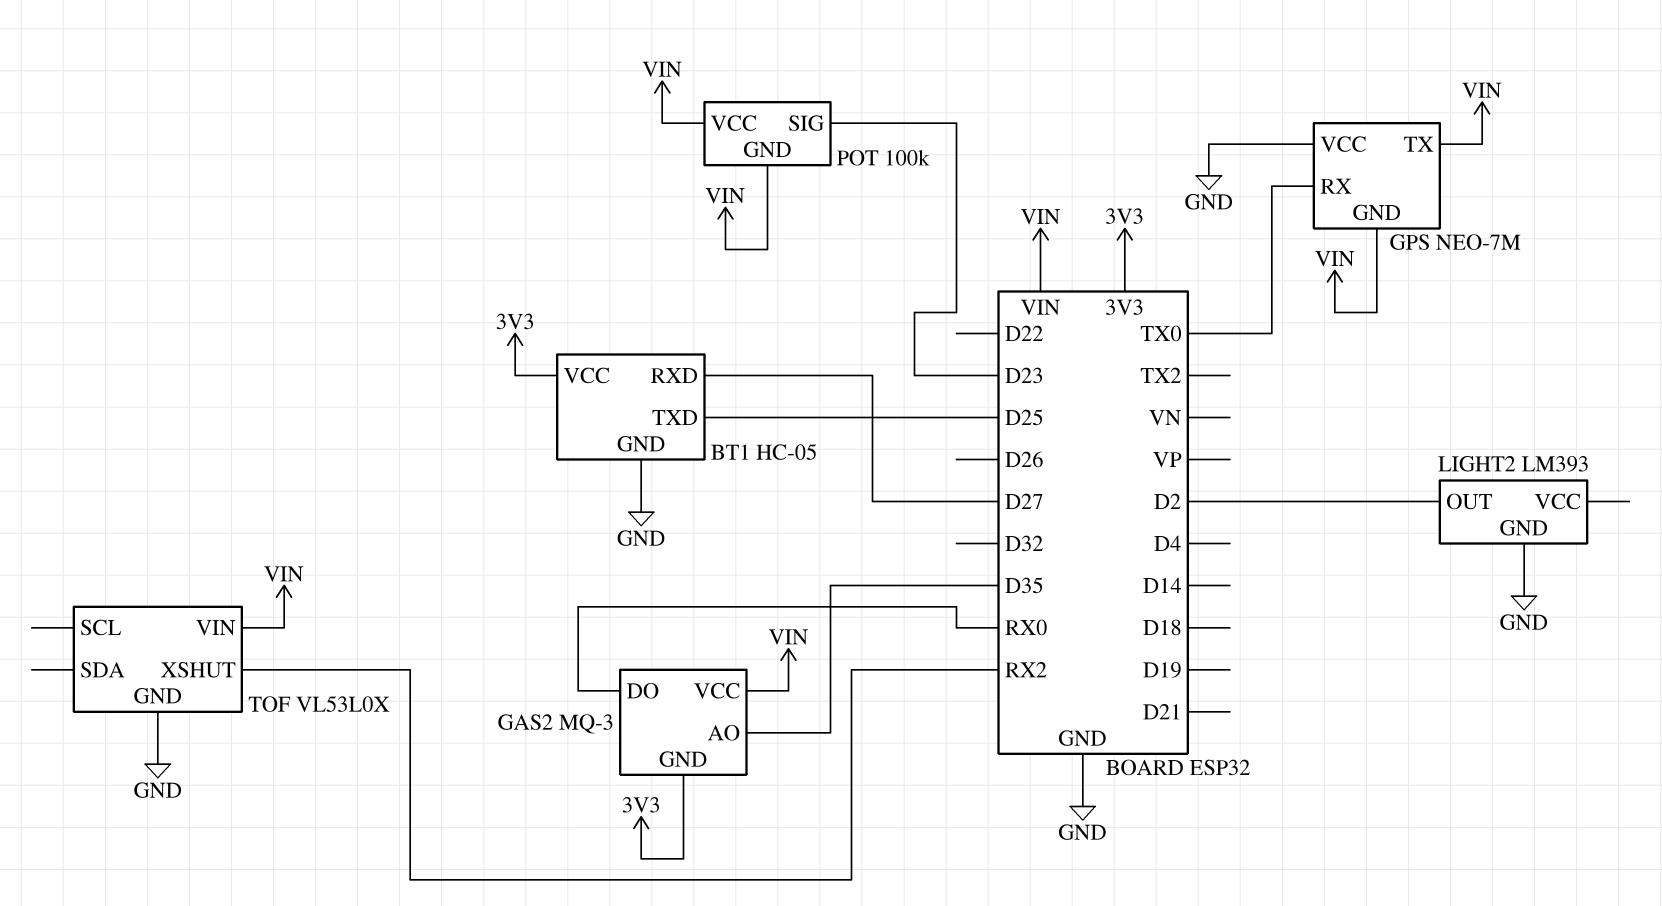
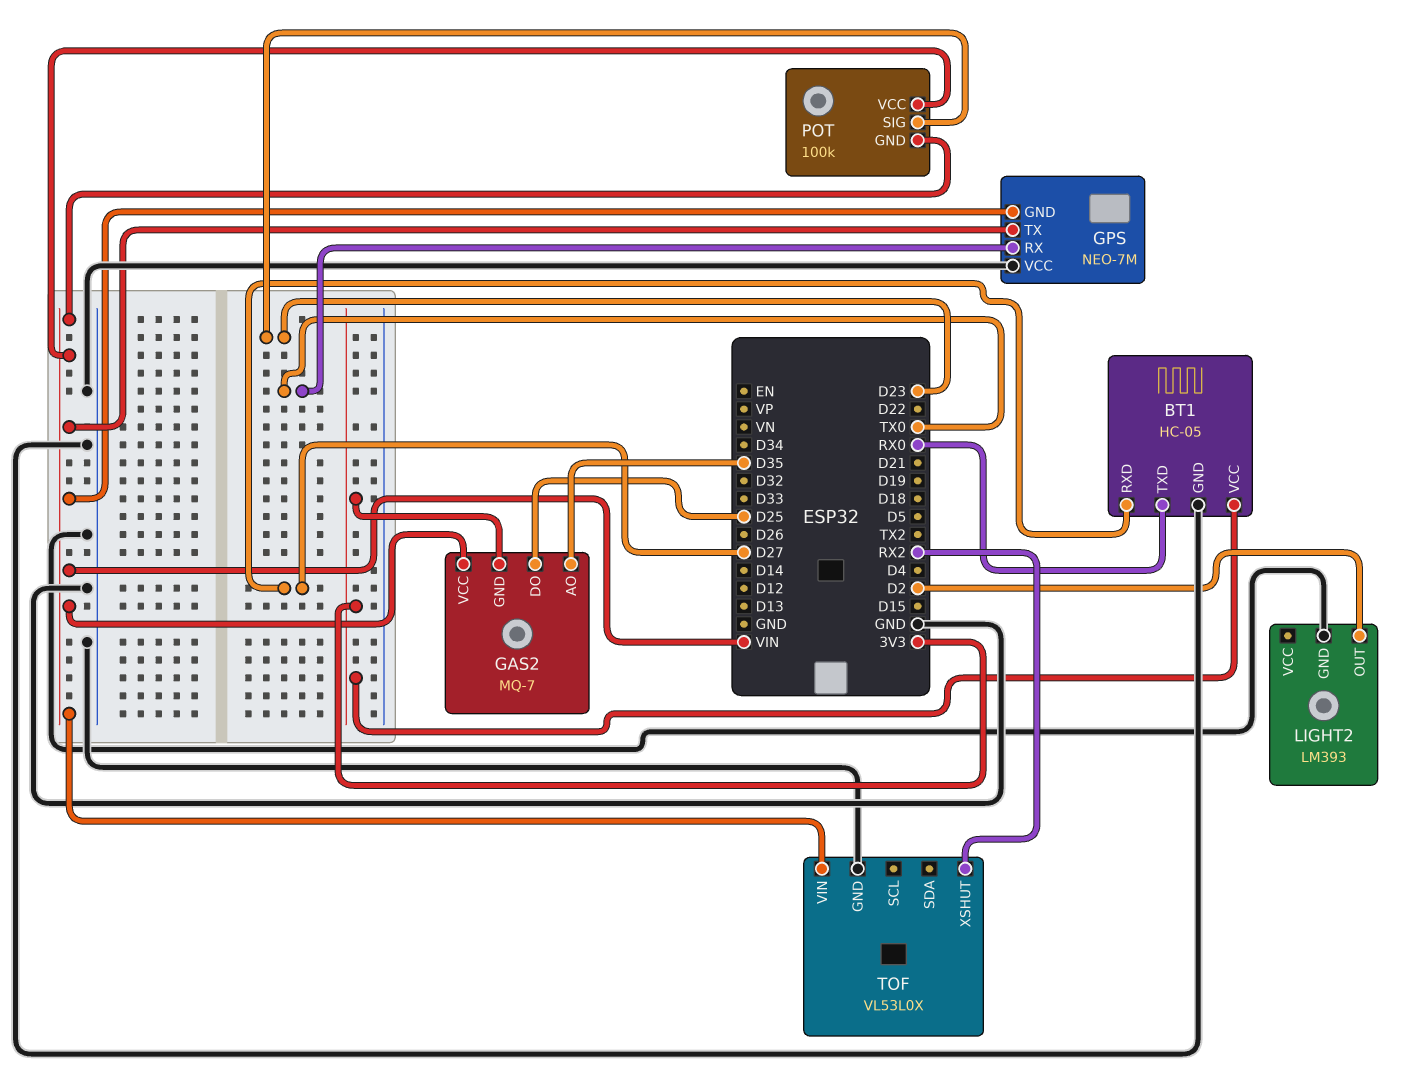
BT1 pin TXD: D25 -> RX0
GAS2: MQ-3 -> MQ-7
GAS2 pin DO: RX0 -> D25

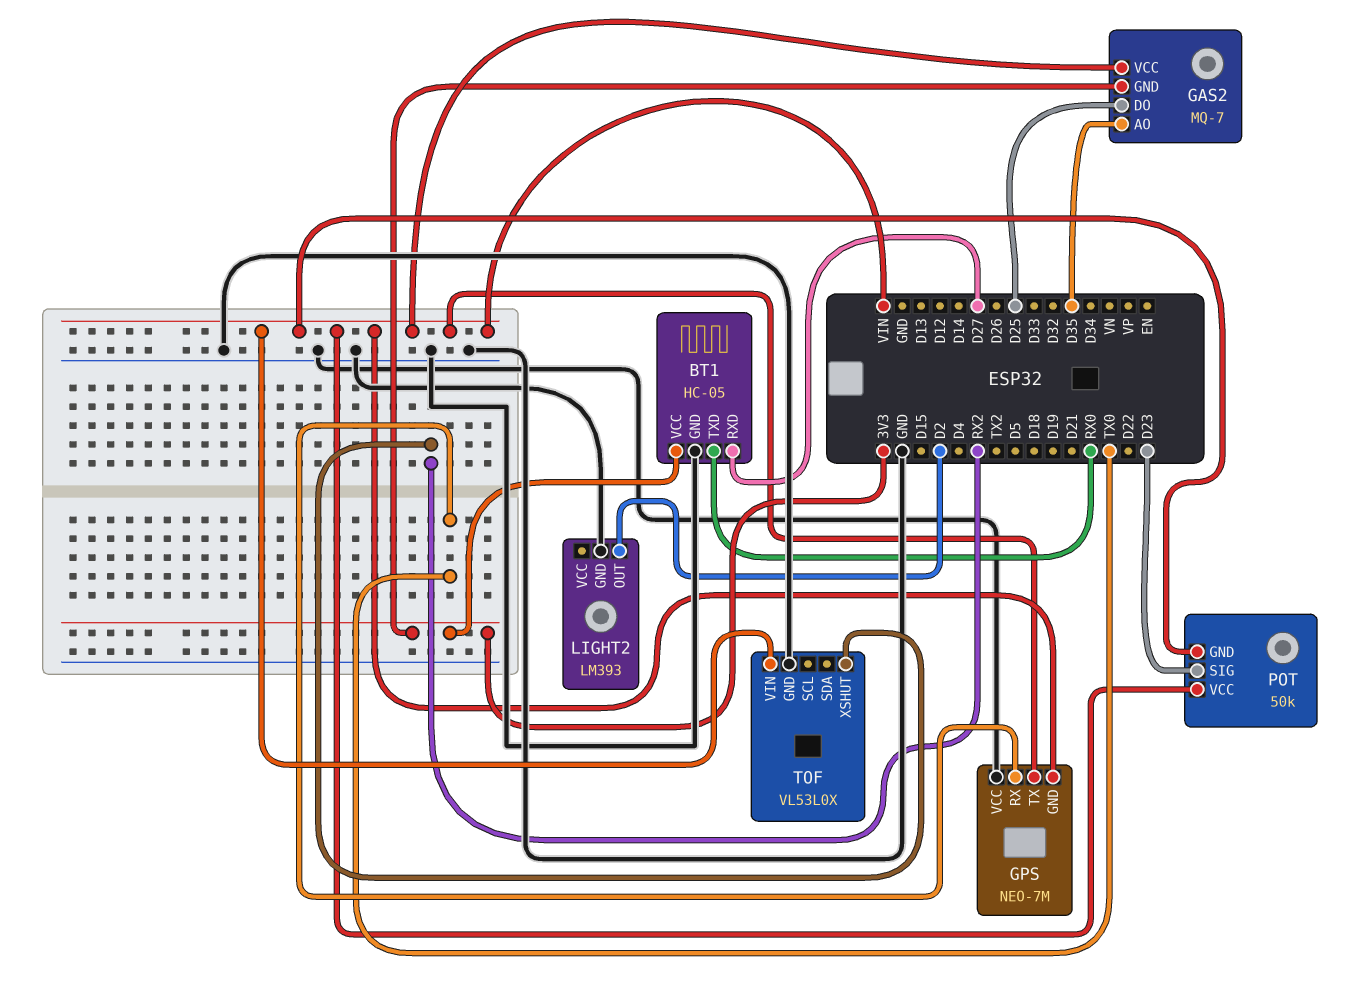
POT: 100k -> 50k

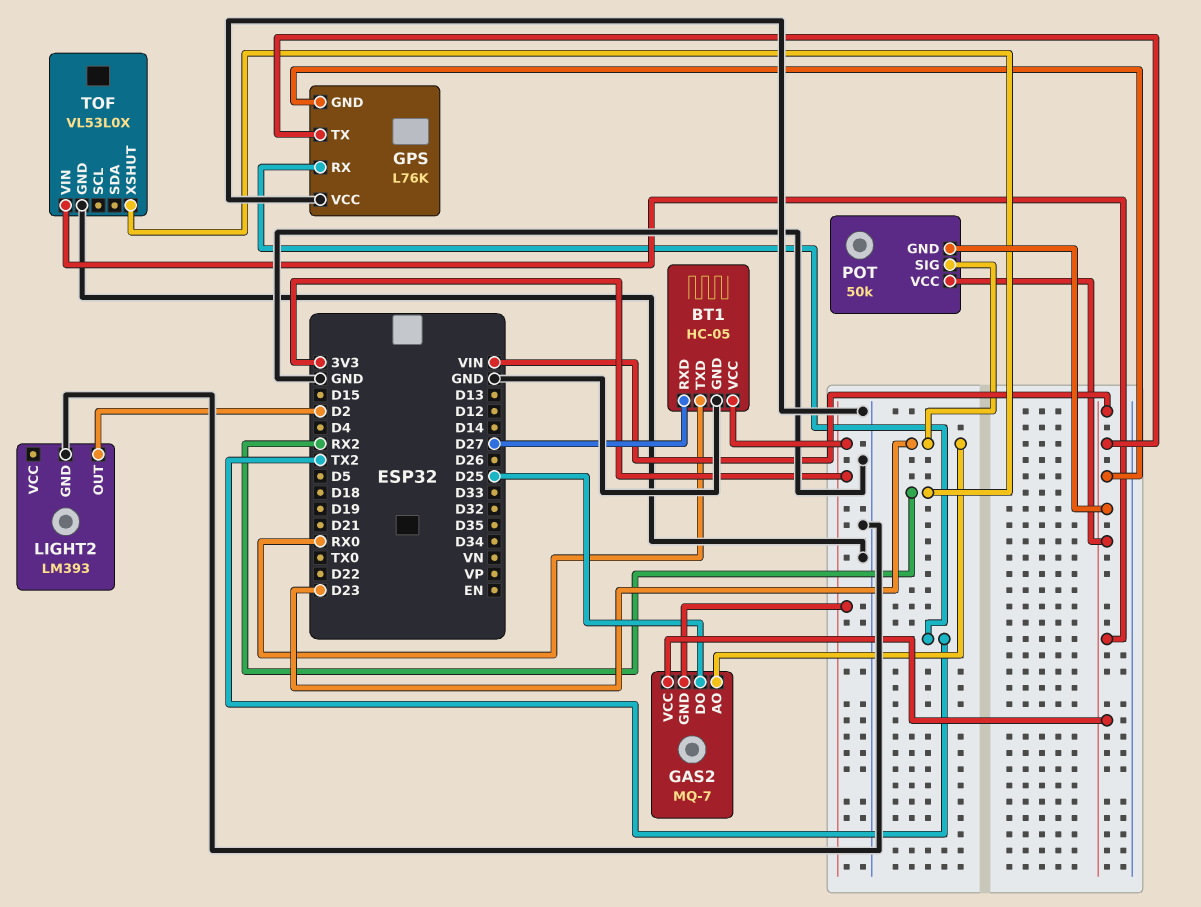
GAS2 pin AO: D35 -> D23
GPS: NEO-7M -> L76K
GPS pin RX: TX0 -> TX2

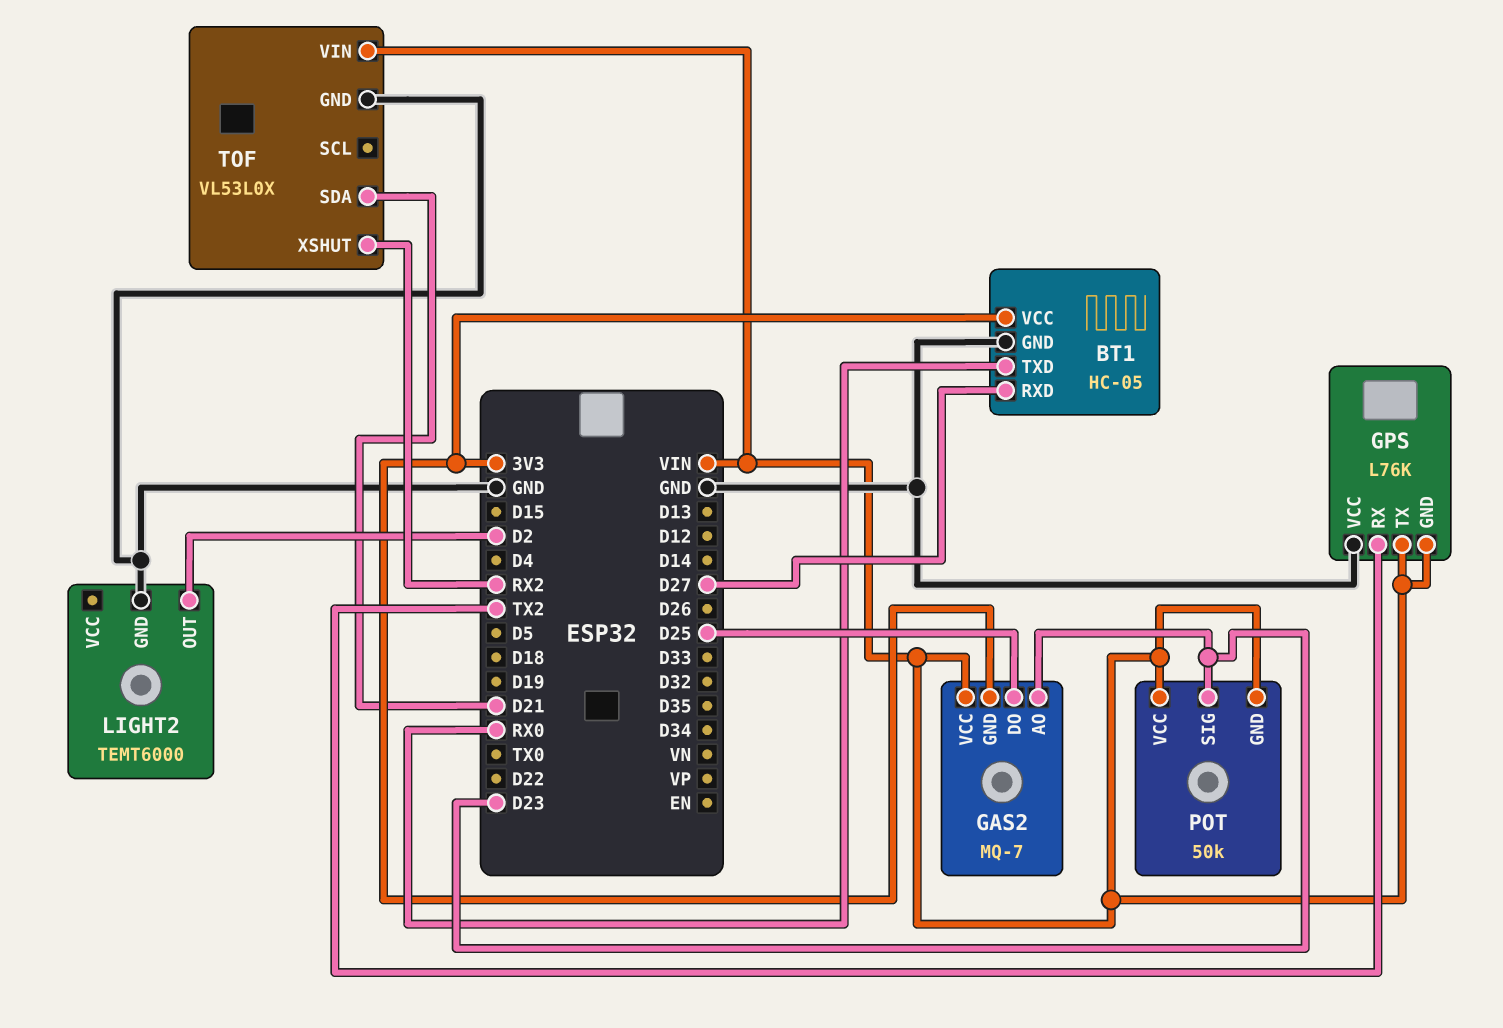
LIGHT2: LM393 -> TEMT6000
TOF pin SDA: none -> D21

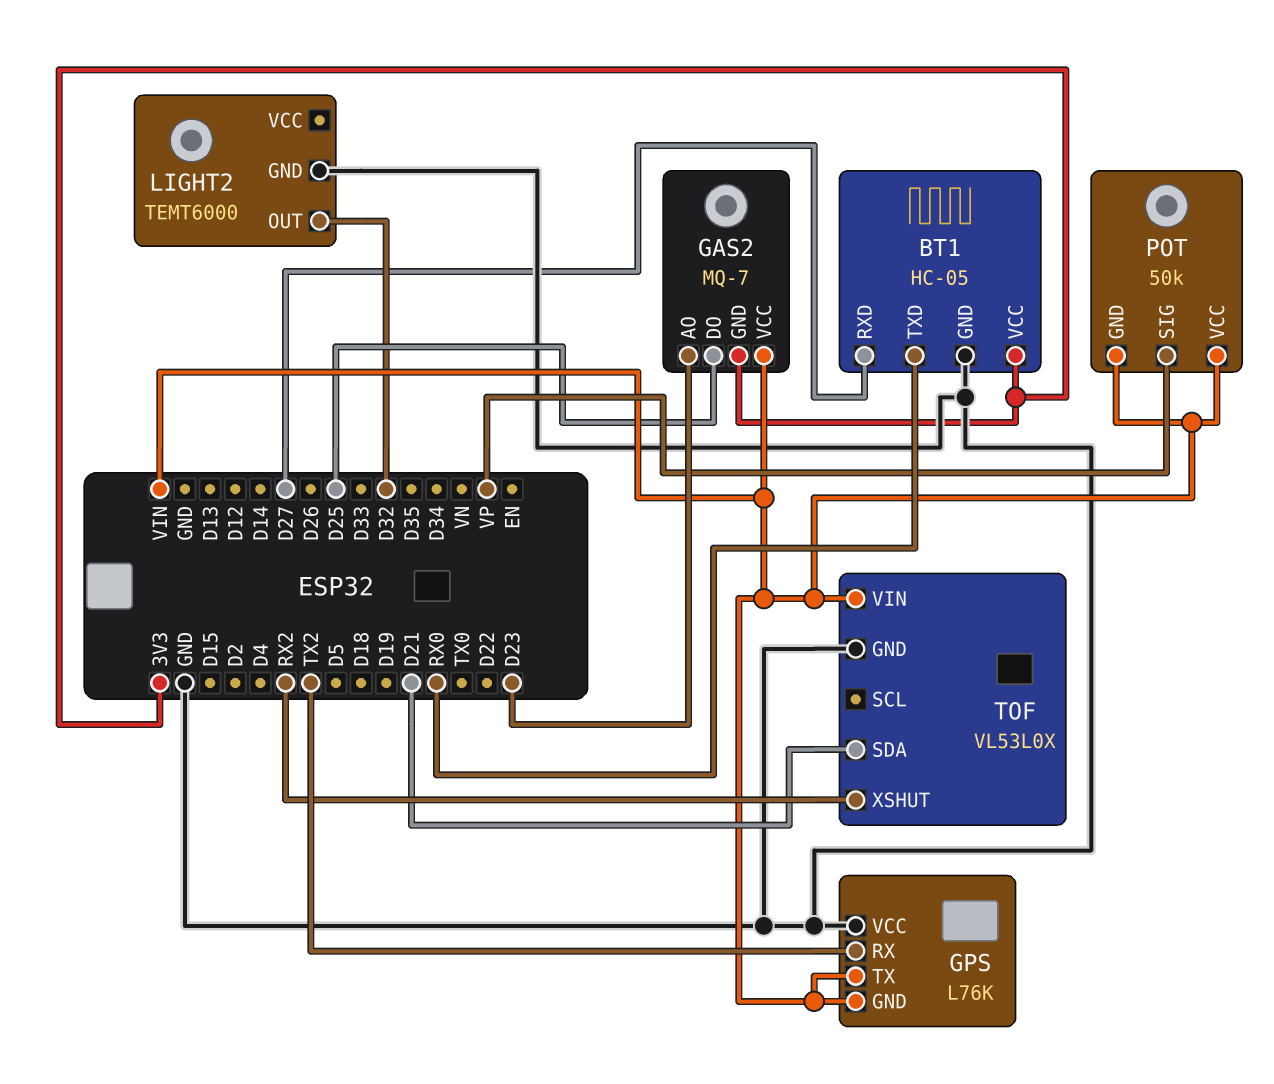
LIGHT2 pin OUT: D2 -> D32
POT pin SIG: D23 -> VP

